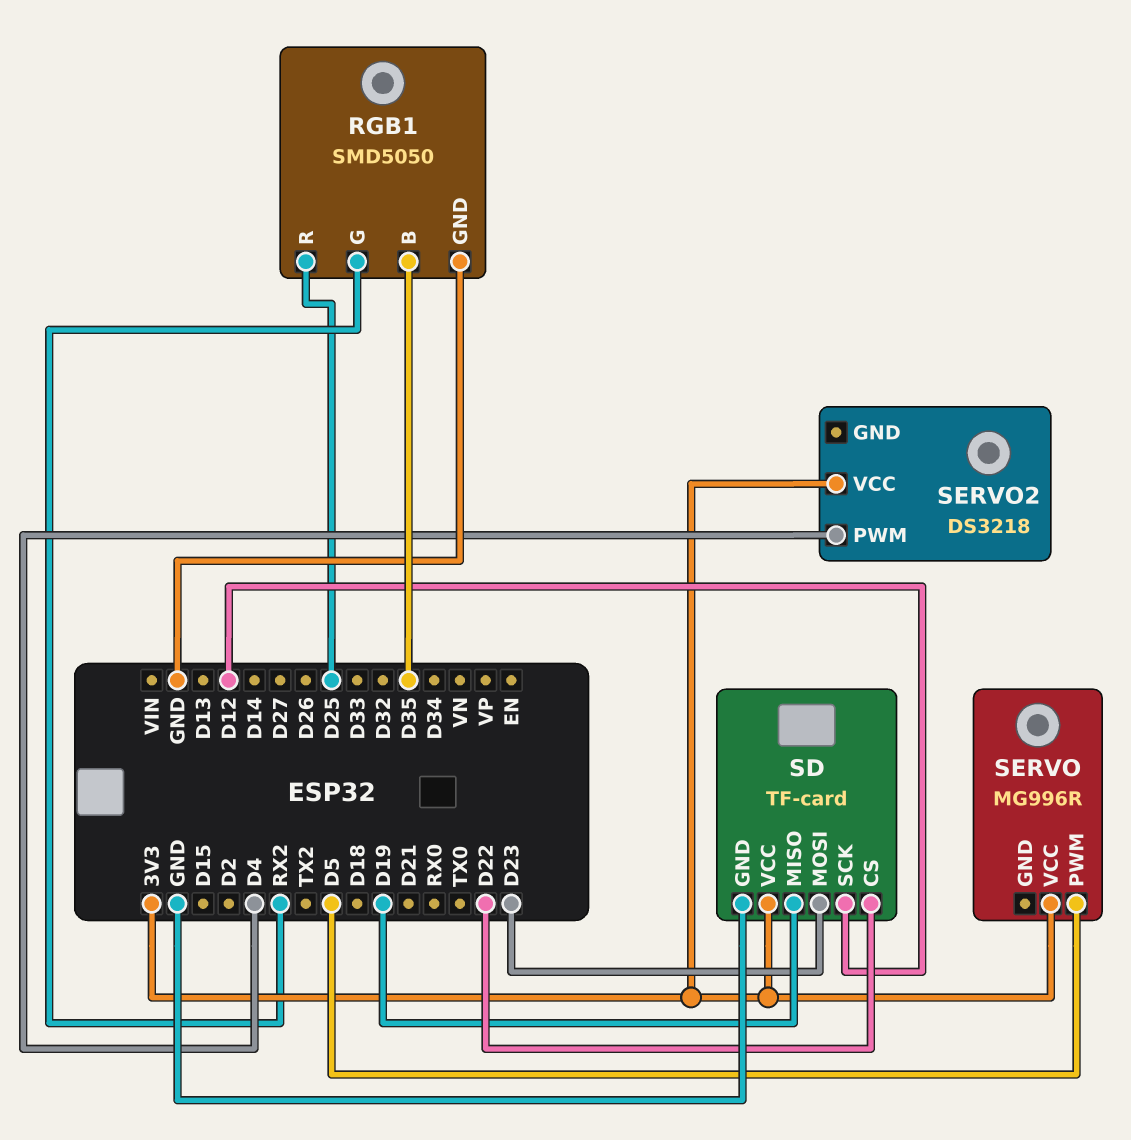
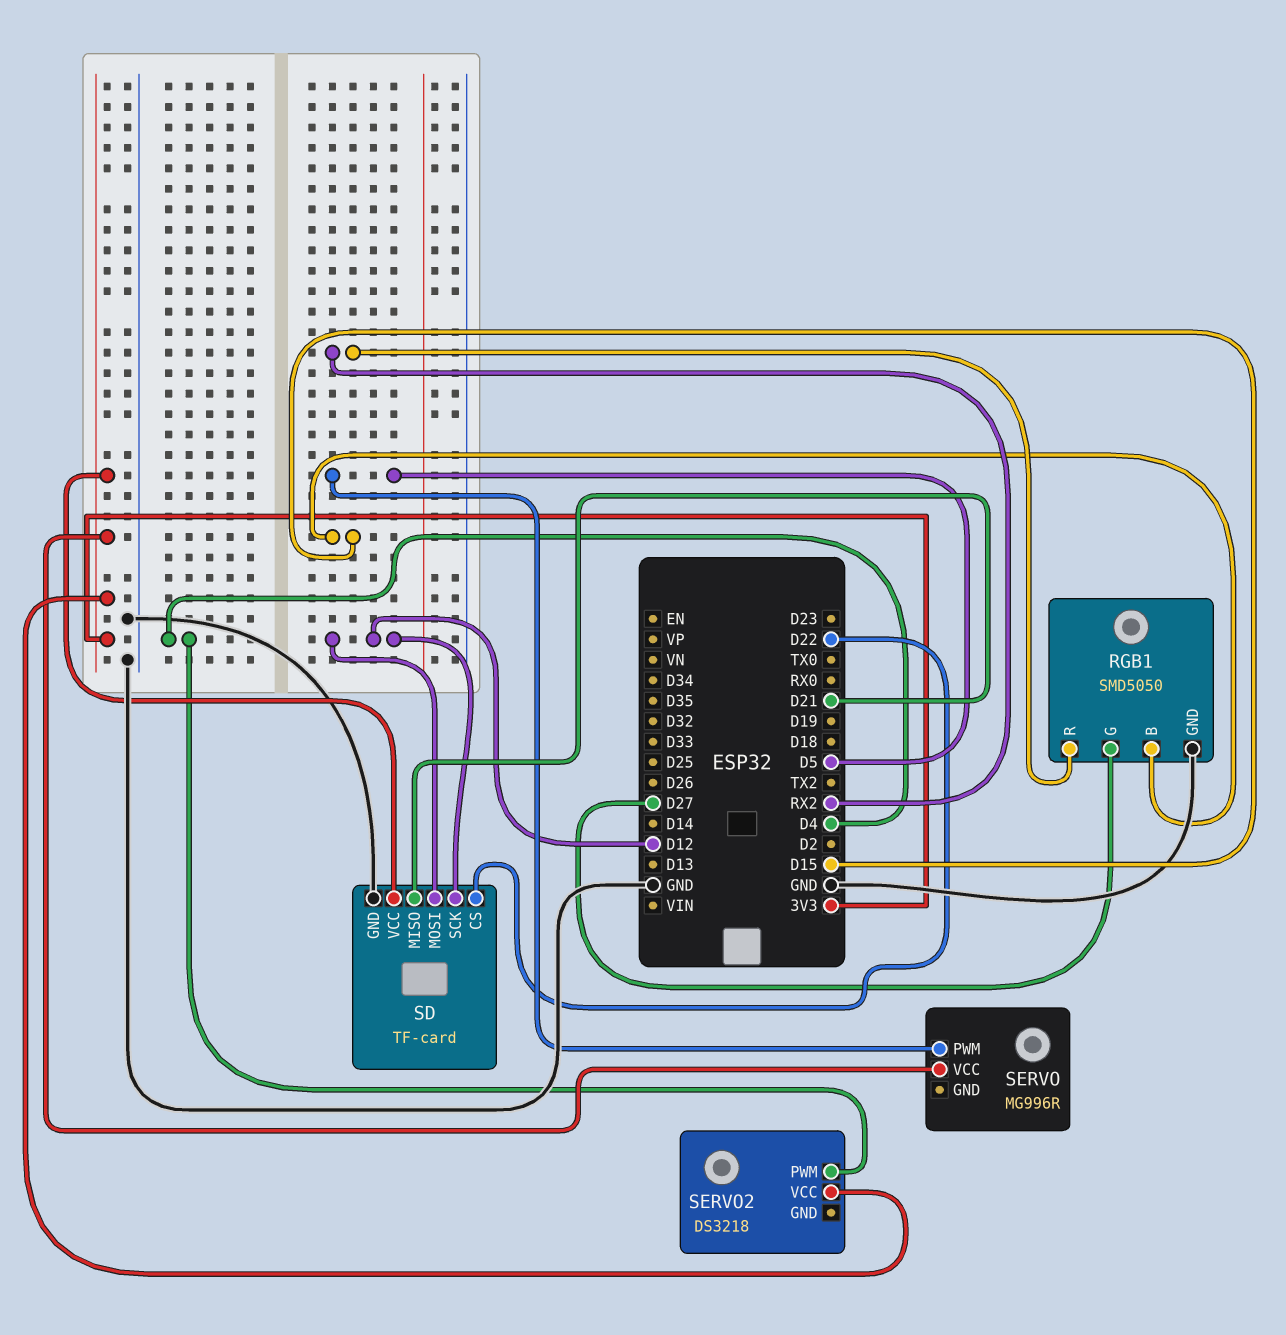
RGB1 pin B: D35 -> D15
RGB1 pin G: RX2 -> D27
RGB1 pin R: D25 -> RX2
SD pin MISO: D19 -> D21
SD pin MOSI: D23 -> D12

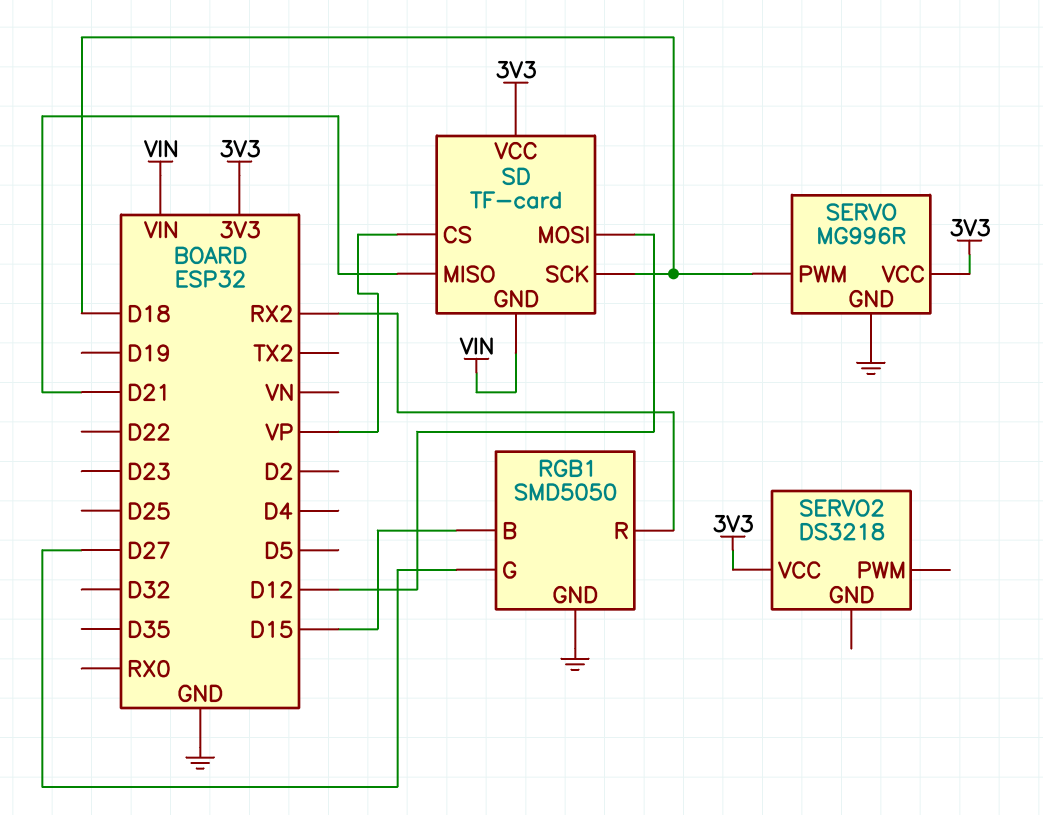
SD pin CS: D22 -> VP
SD pin GND: GND -> VIN
SD pin SCK: D12 -> D18
SERVO pin GND: none -> GND
SERVO pin PWM: D5 -> D18
SERVO2 pin PWM: D4 -> none

